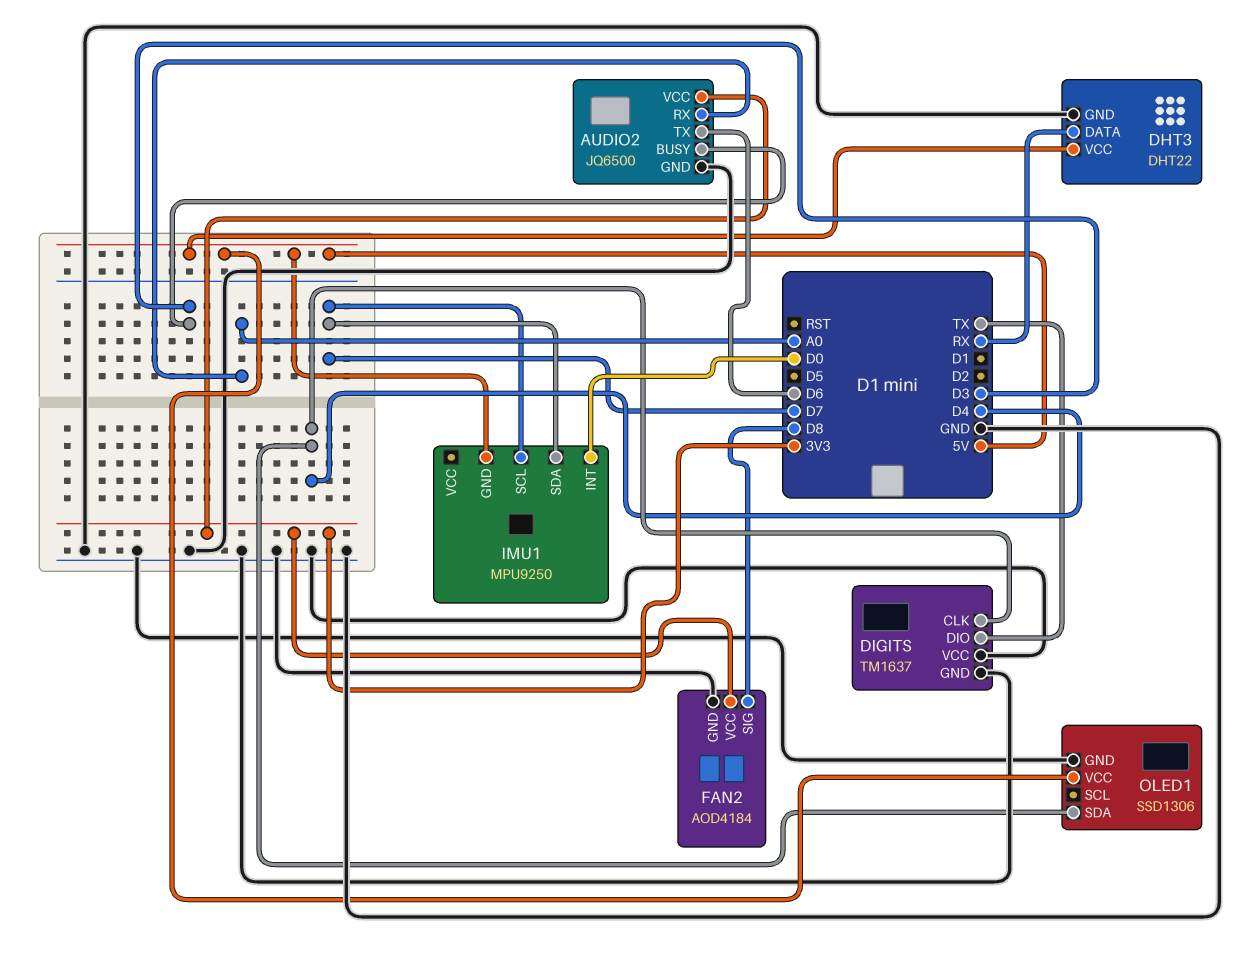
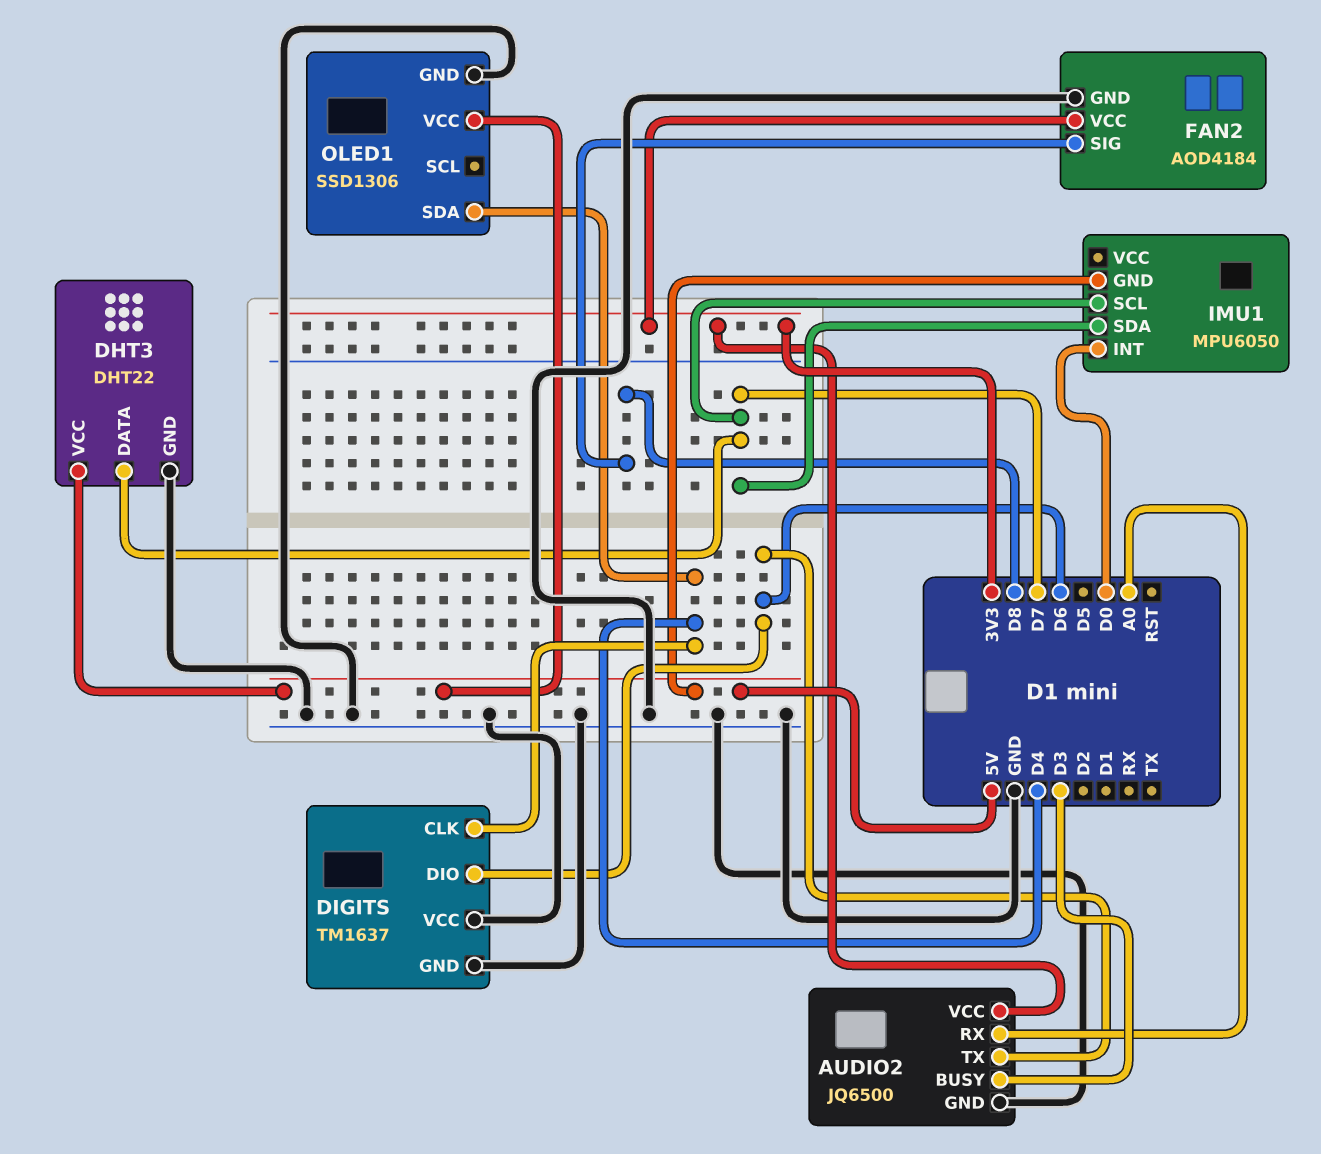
DHT3 pin DATA: RX -> D7
DIGITS pin DIO: TX -> D6
IMU1: MPU9250 -> MPU6050

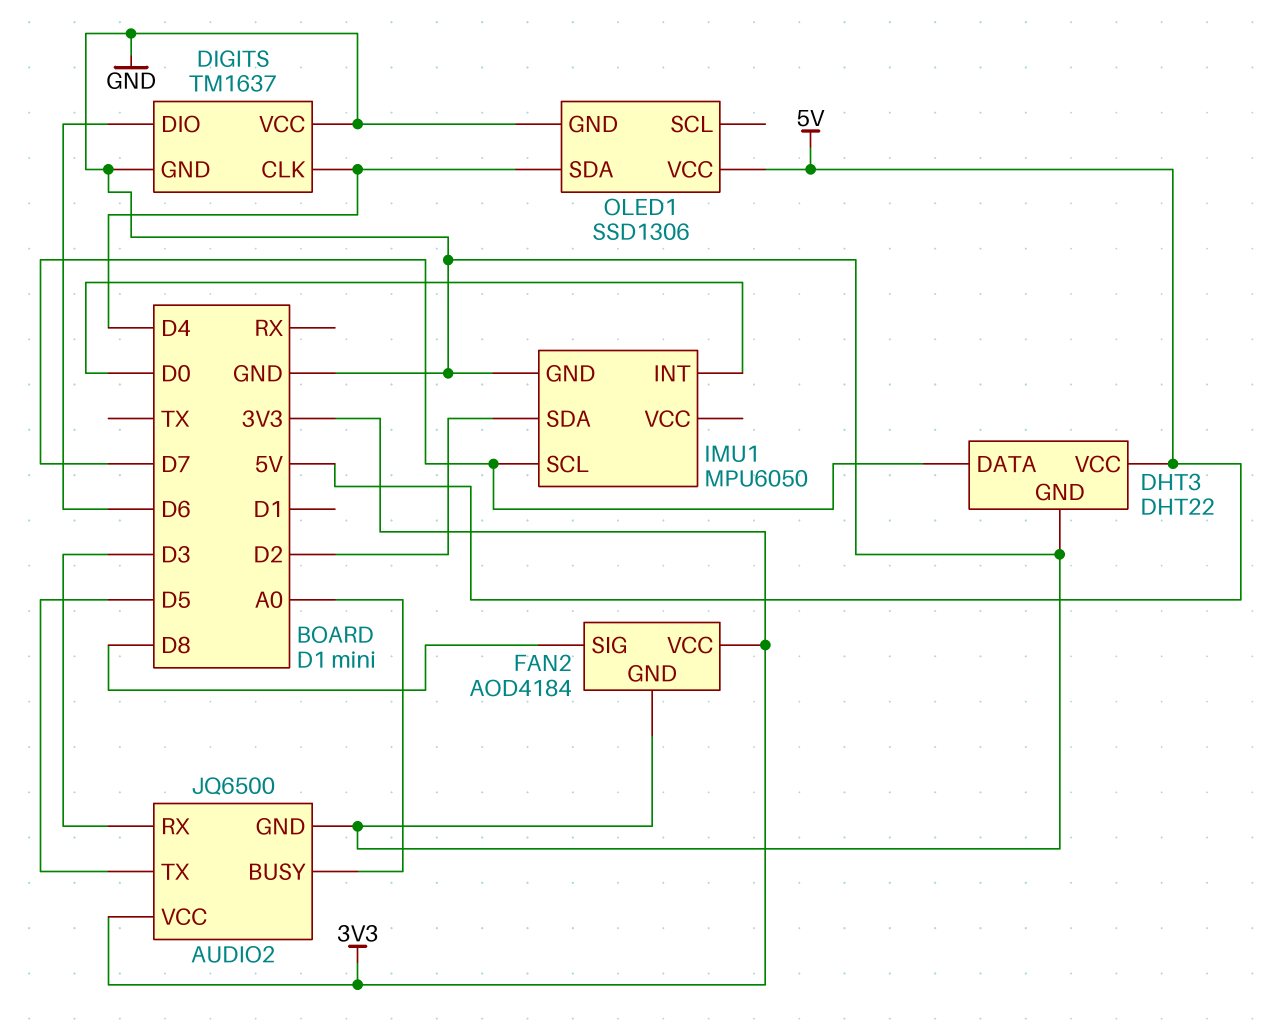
AUDIO2 pin BUSY: D3 -> A0
AUDIO2 pin RX: A0 -> D3
AUDIO2 pin TX: D6 -> D5
IMU1 pin GND: 5V -> GND
IMU1 pin SDA: D7 -> D2

